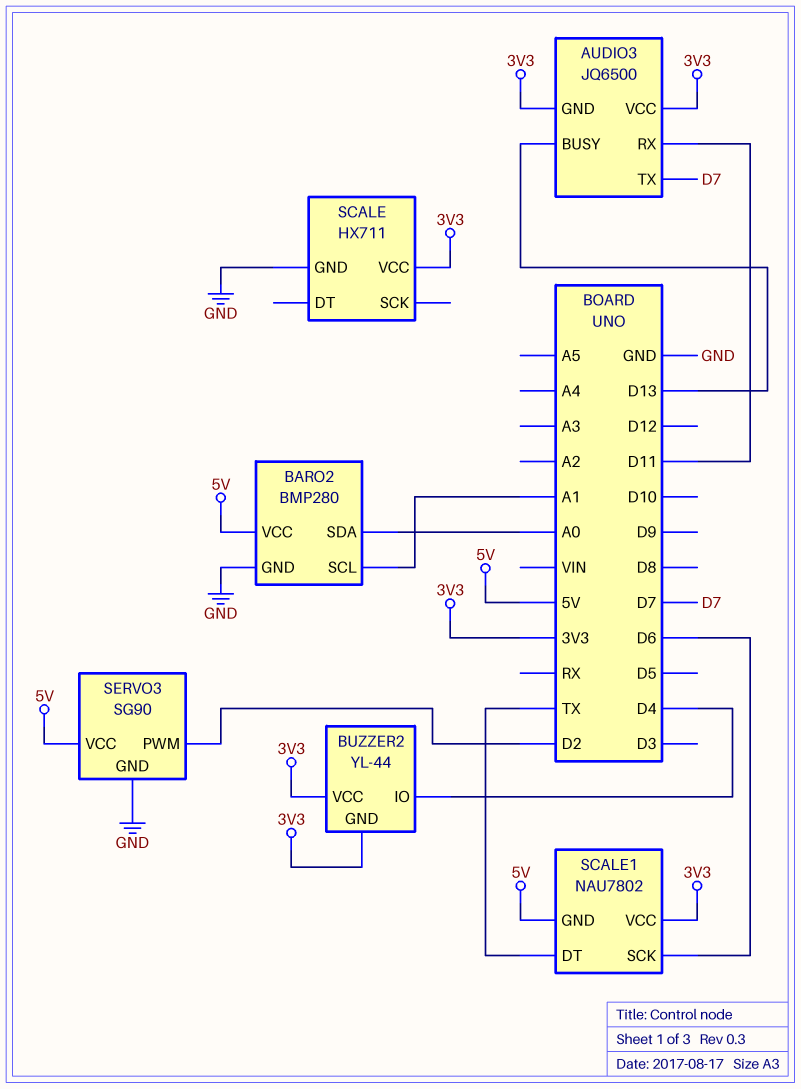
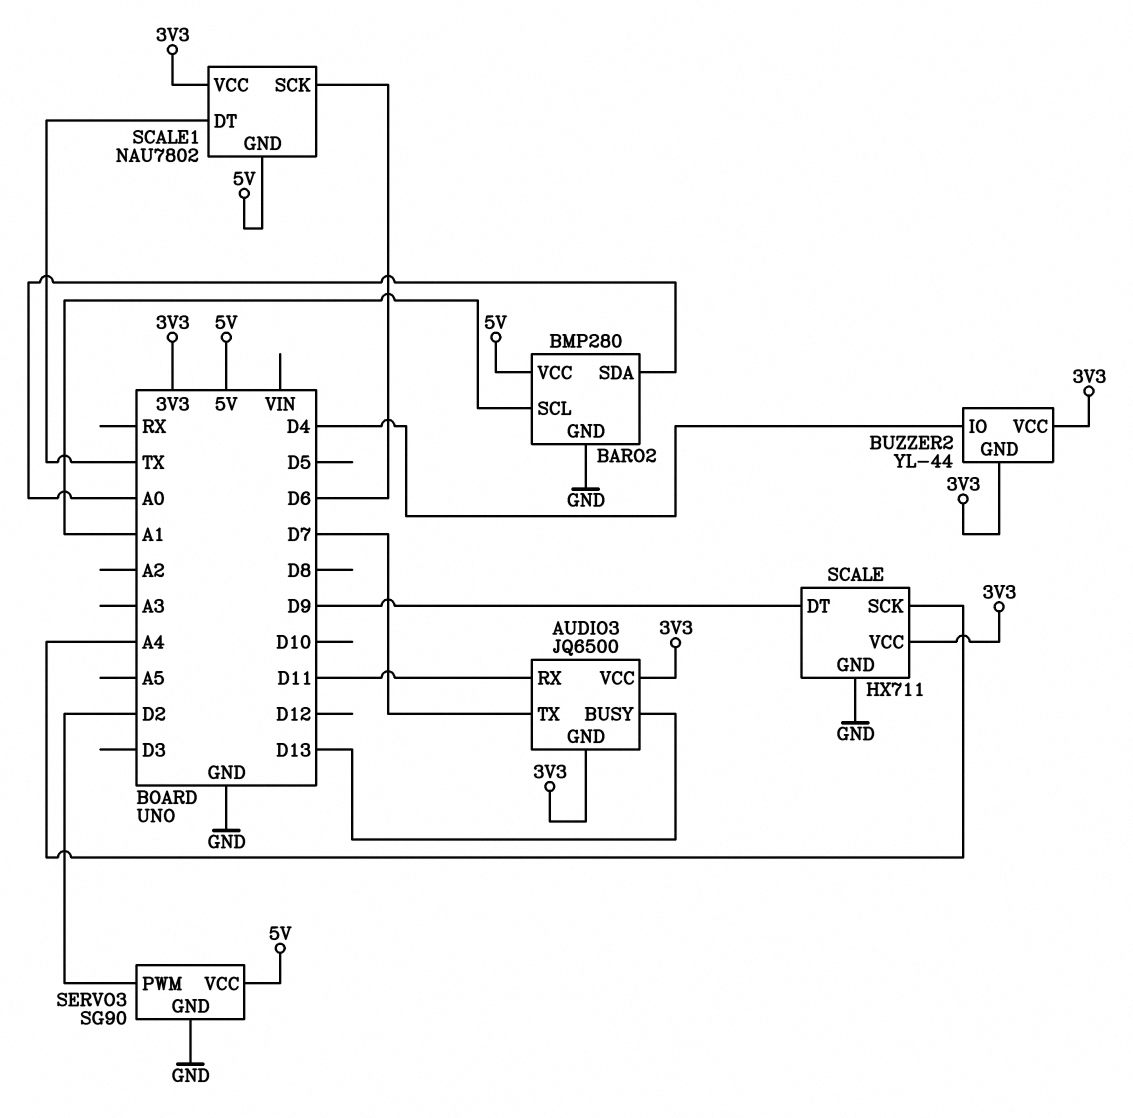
SCALE pin DT: none -> D9
SCALE pin SCK: none -> A4

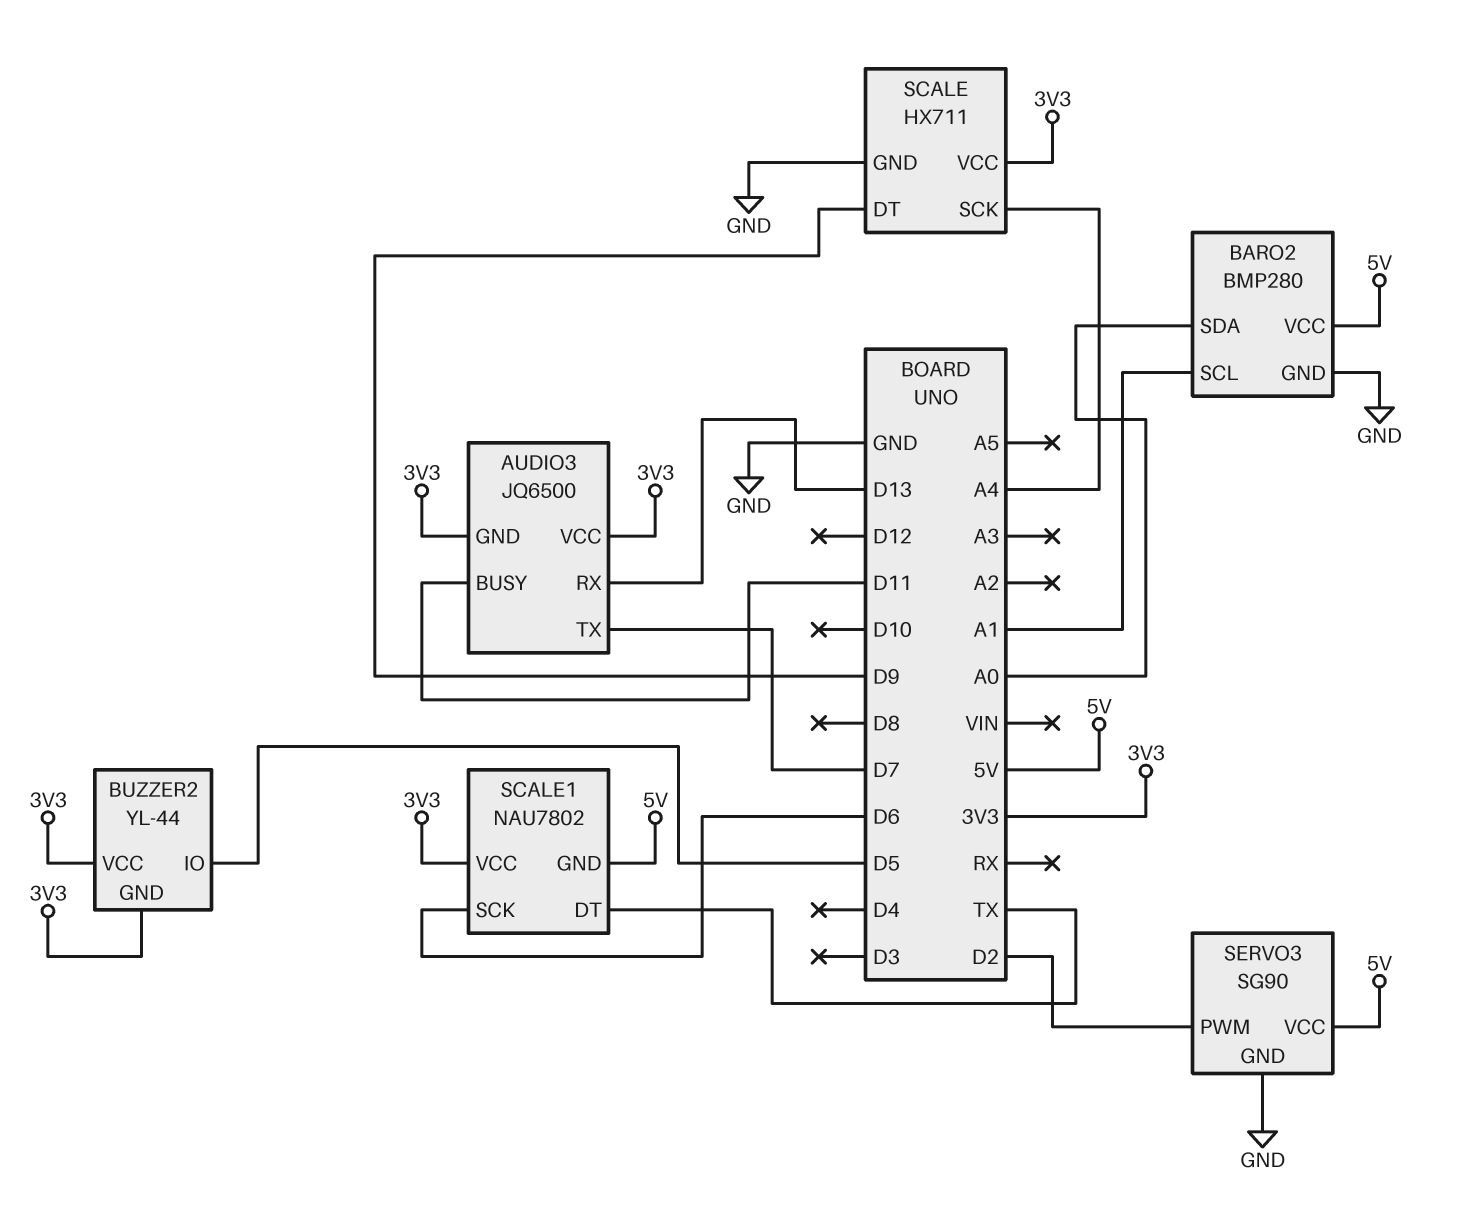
AUDIO3 pin BUSY: D13 -> D11
AUDIO3 pin RX: D11 -> D13
BUZZER2 pin IO: D4 -> D5

